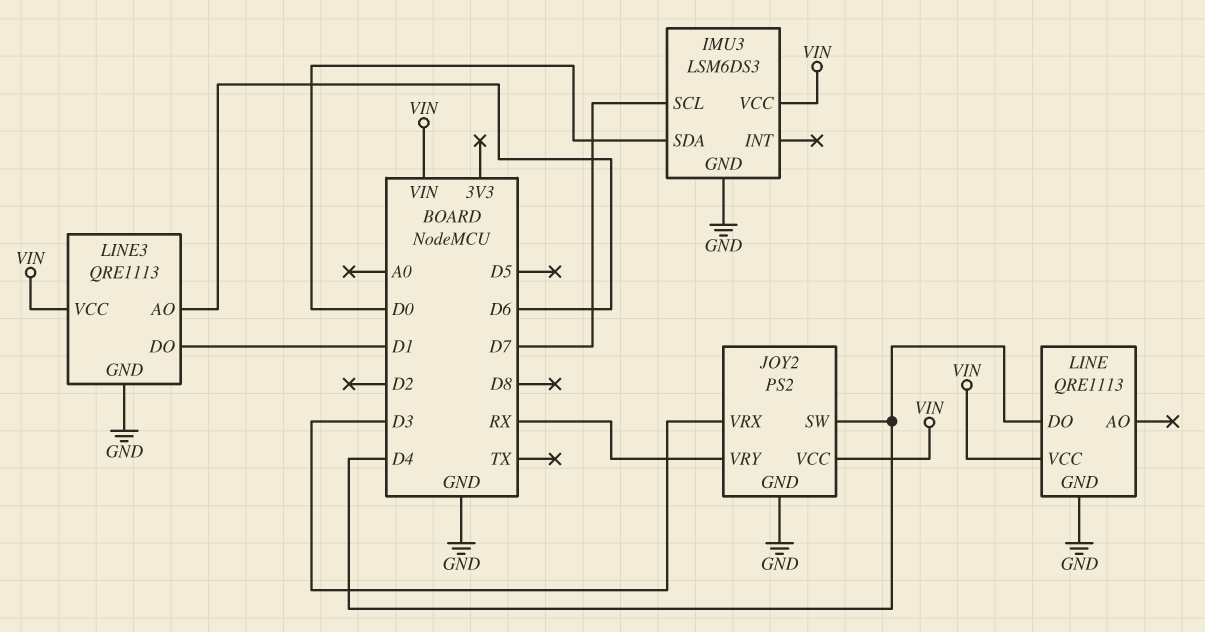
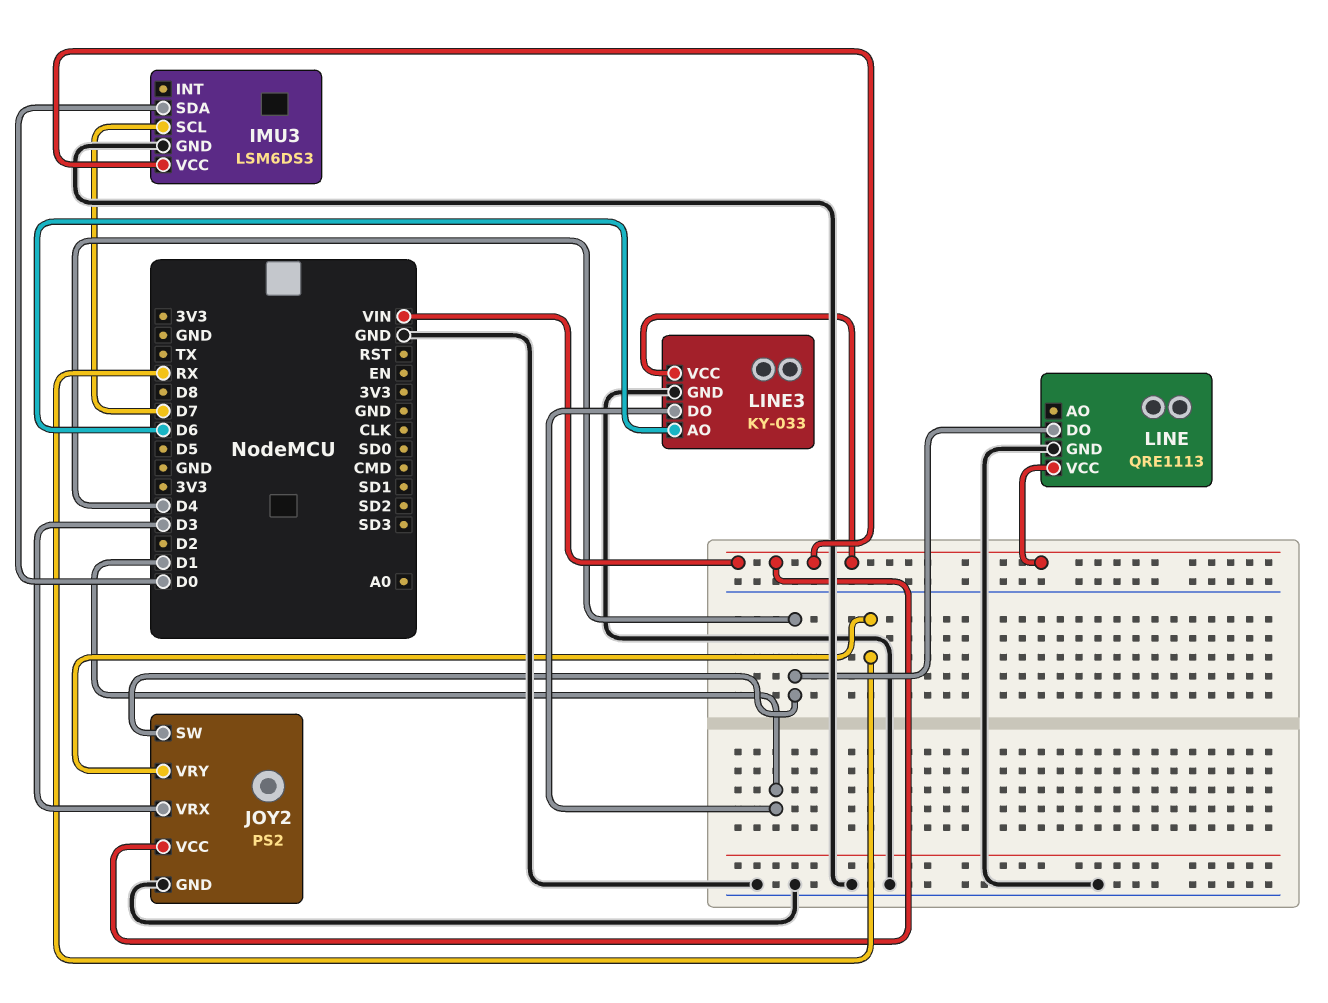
LINE3: QRE1113 -> KY-033

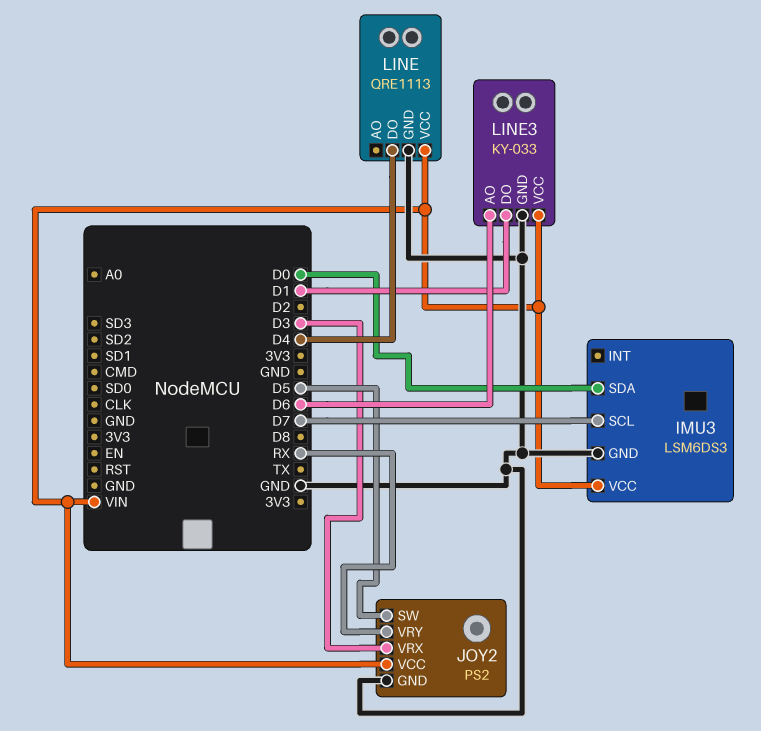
JOY2 pin SW: D4 -> D5

